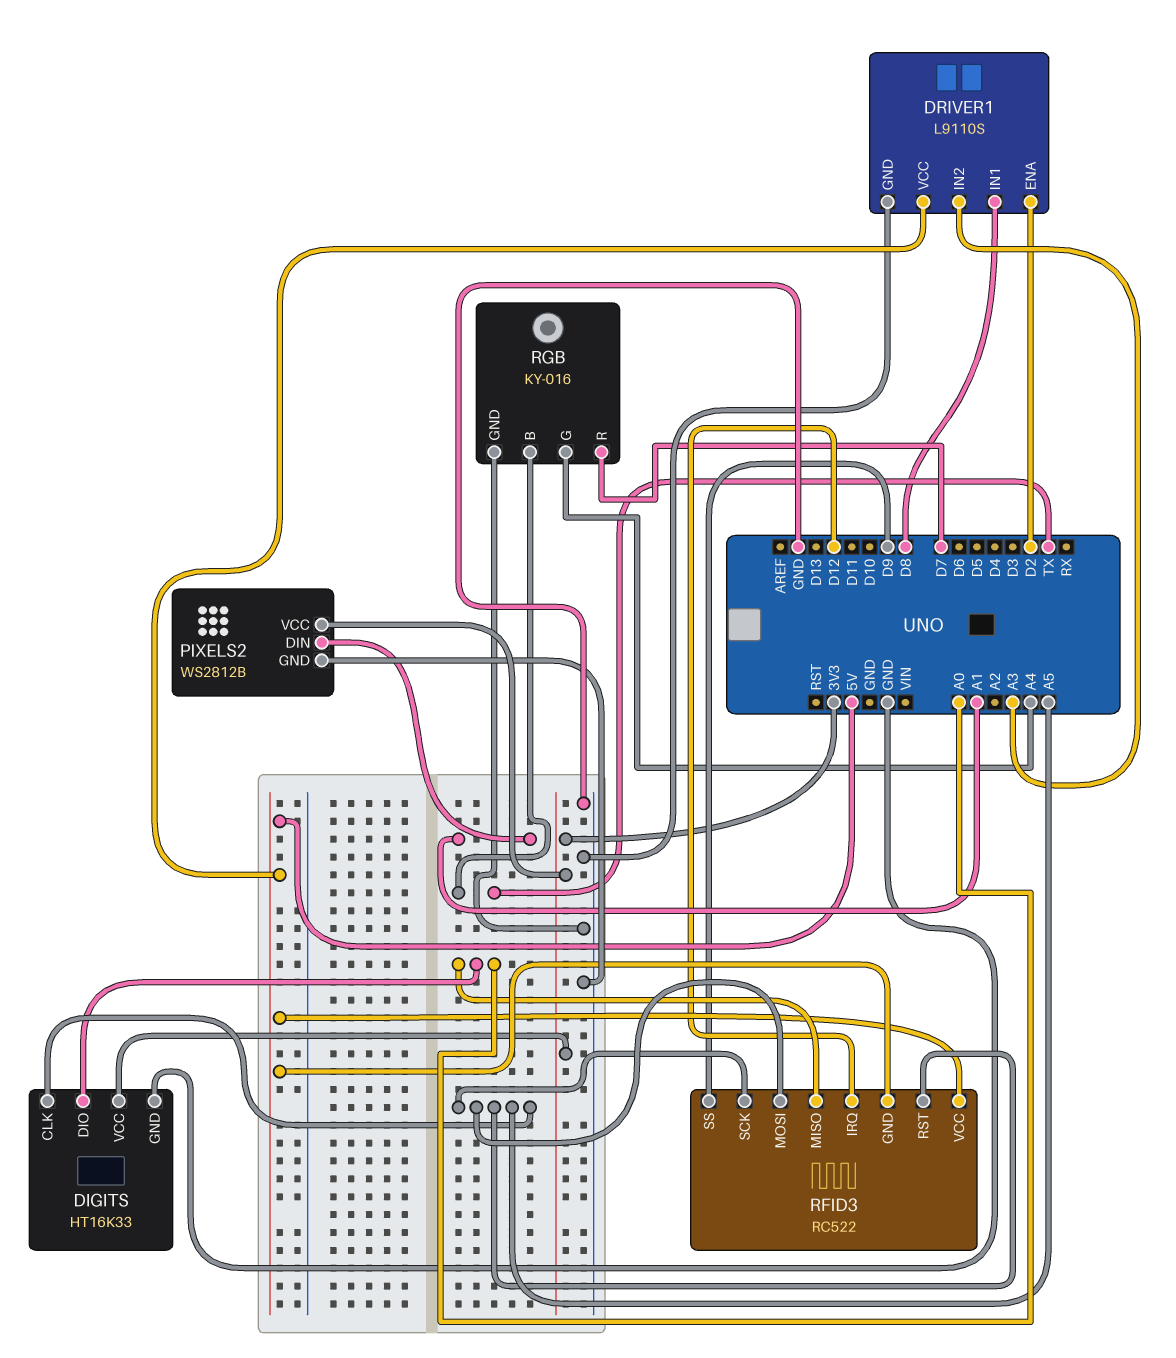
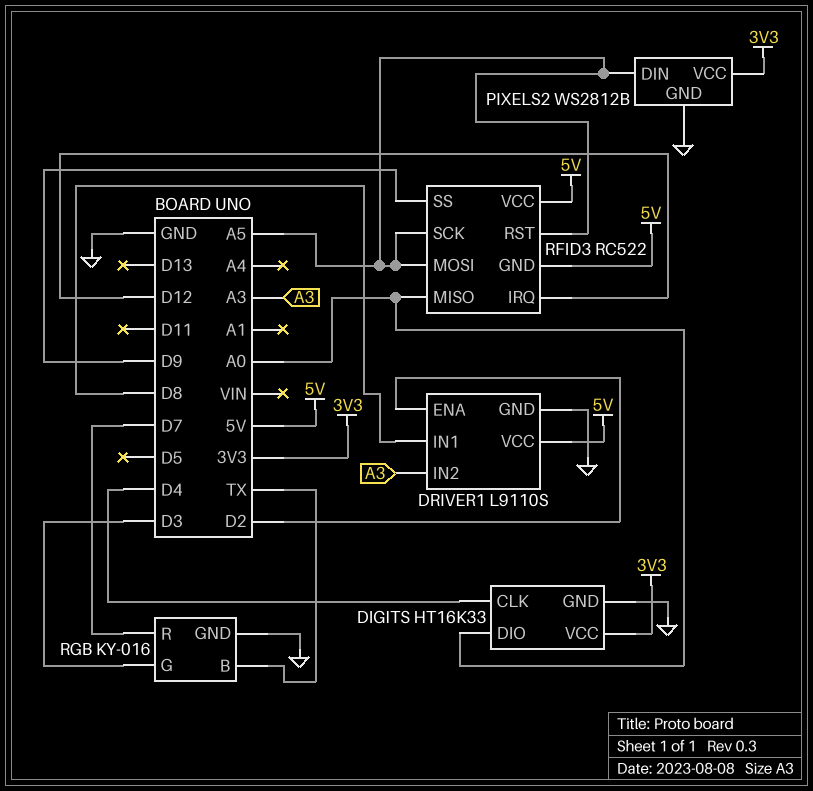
DIGITS pin CLK: A5 -> D4
PIXELS2 pin DIN: A1 -> A5
RGB pin G: A4 -> D3

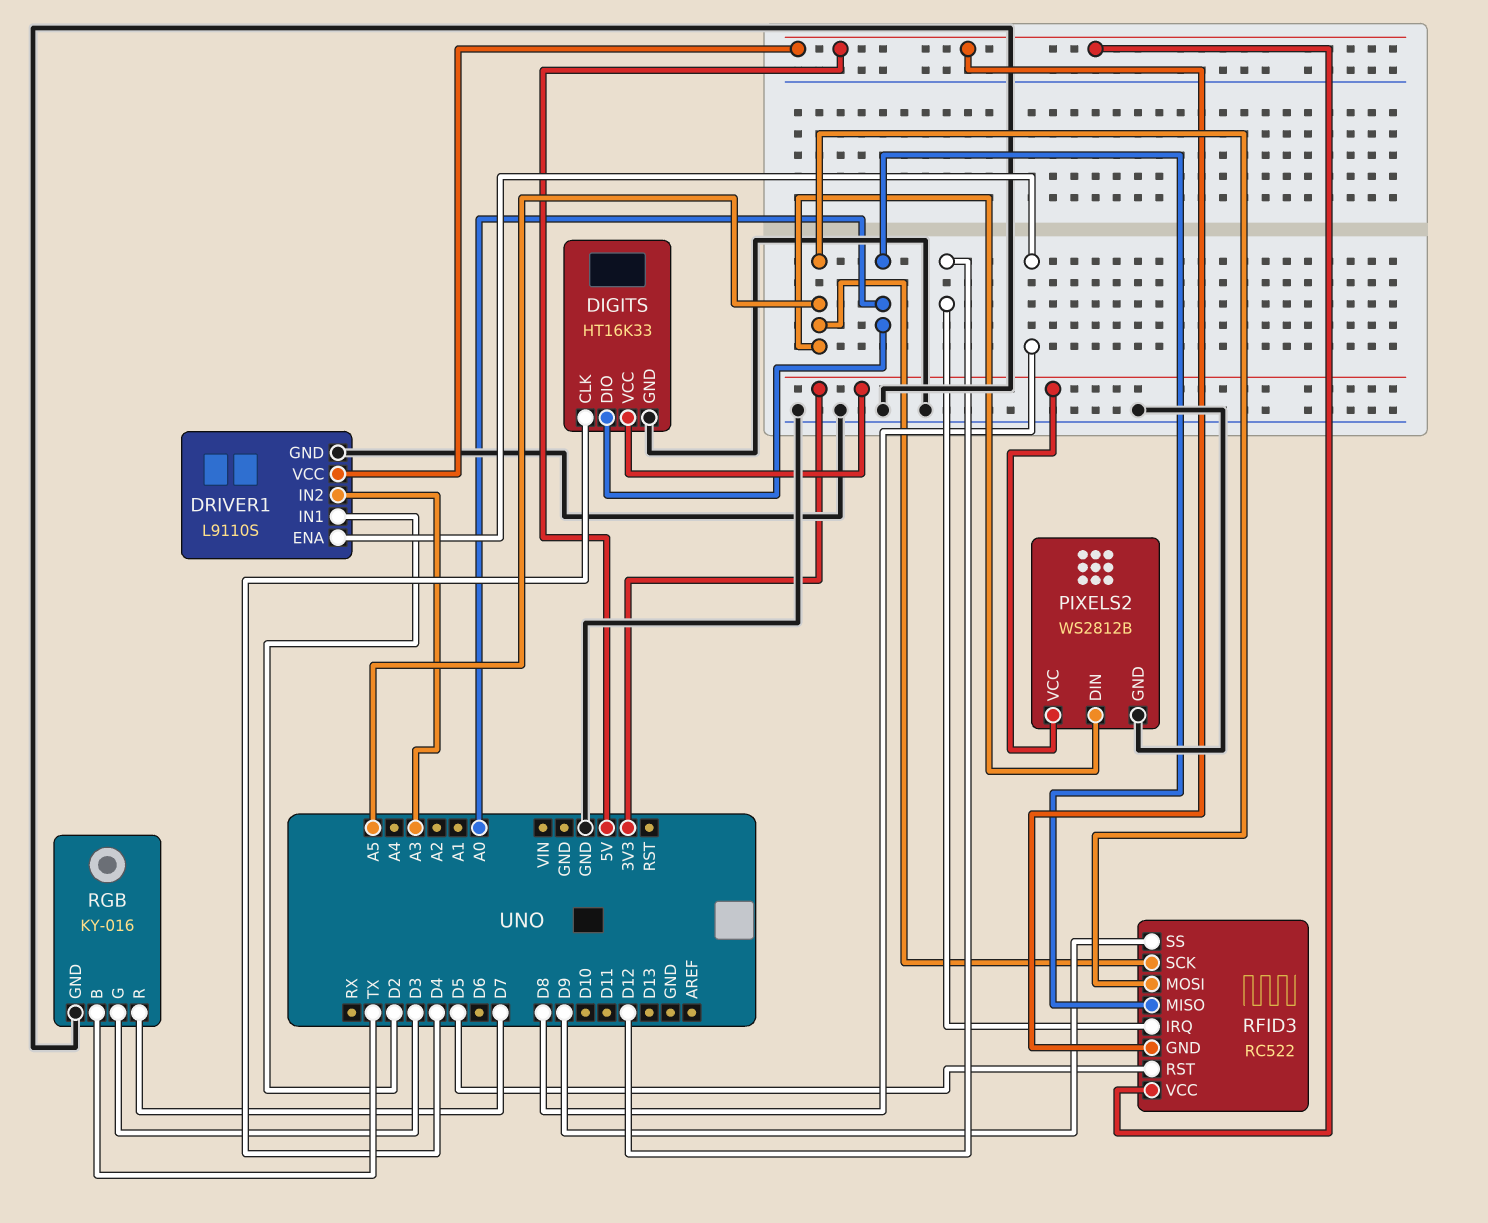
DRIVER1 pin ENA: D2 -> D8
DRIVER1 pin IN1: D8 -> D2
RFID3 pin RST: A5 -> D5

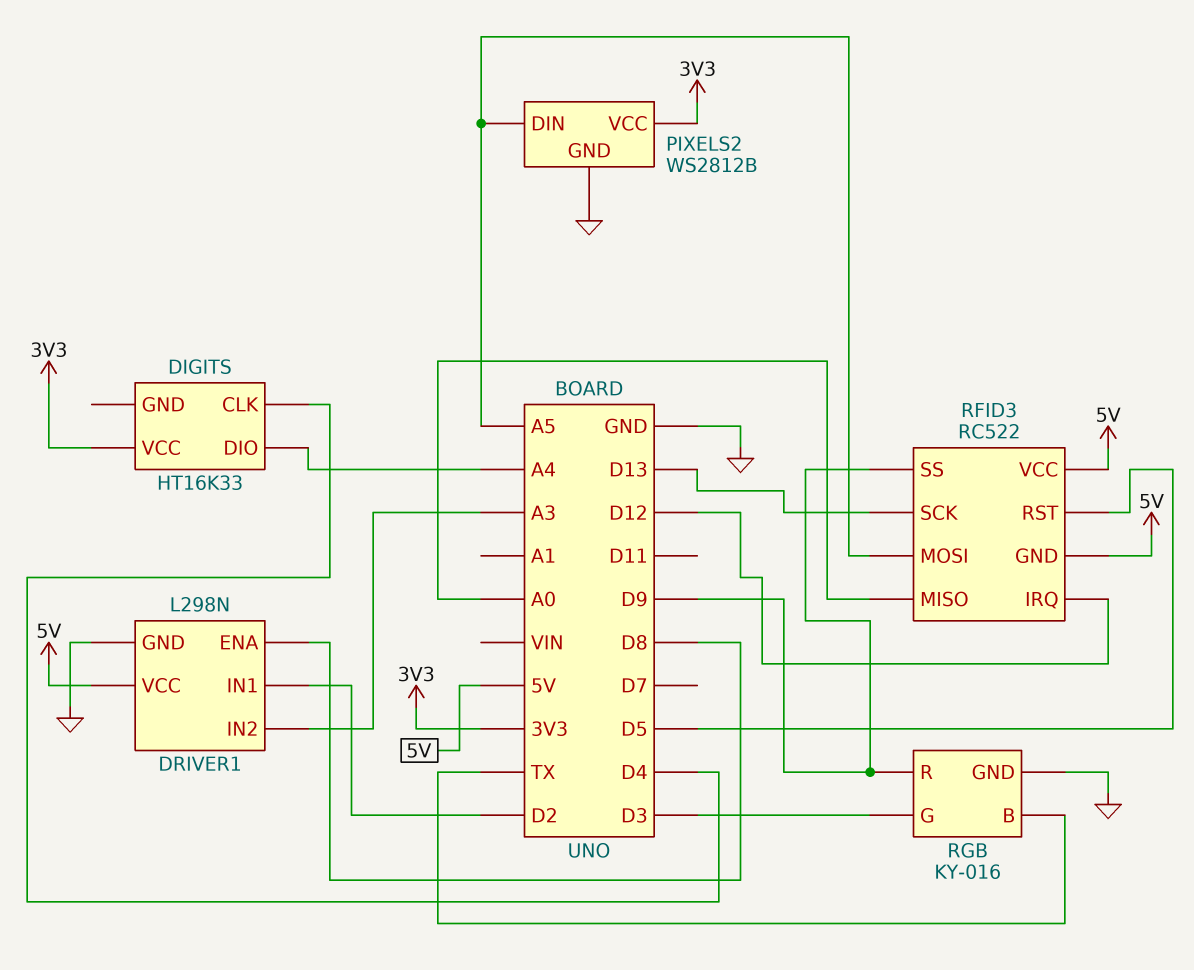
DIGITS pin DIO: A0 -> A4
DIGITS pin GND: GND -> none
DRIVER1: L9110S -> L298N
RFID3 pin SCK: A5 -> D13
RGB pin R: D7 -> D9

